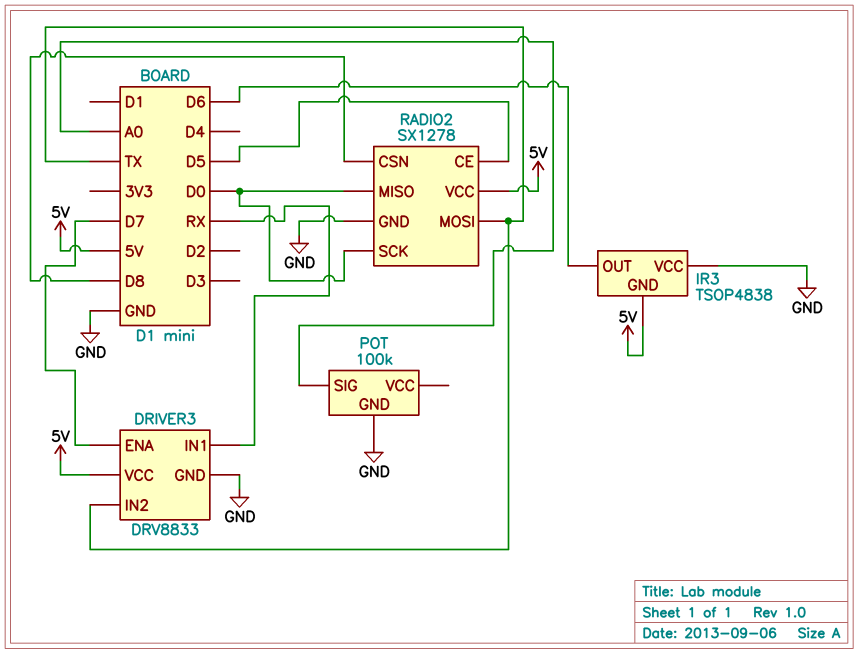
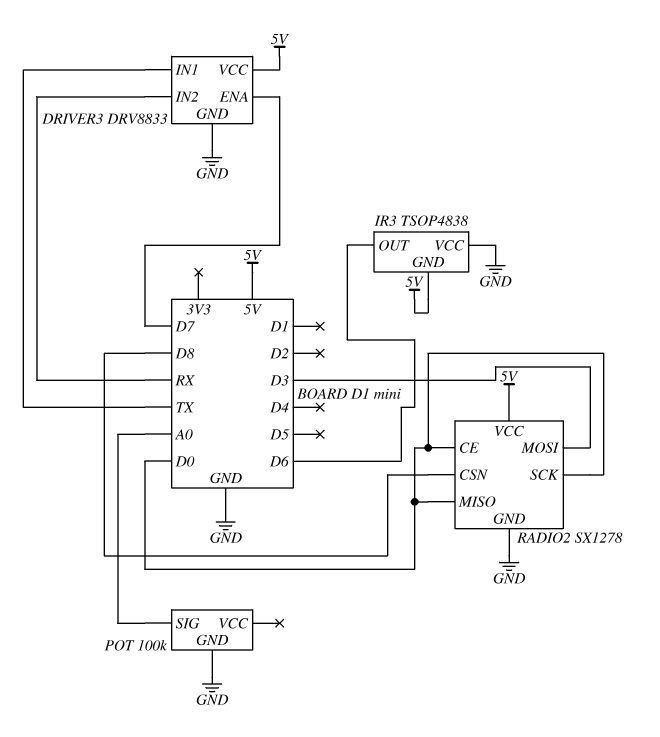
DRIVER3 pin IN1: RX -> TX
DRIVER3 pin IN2: TX -> RX
RADIO2 pin CE: D5 -> D0
RADIO2 pin MOSI: TX -> D3

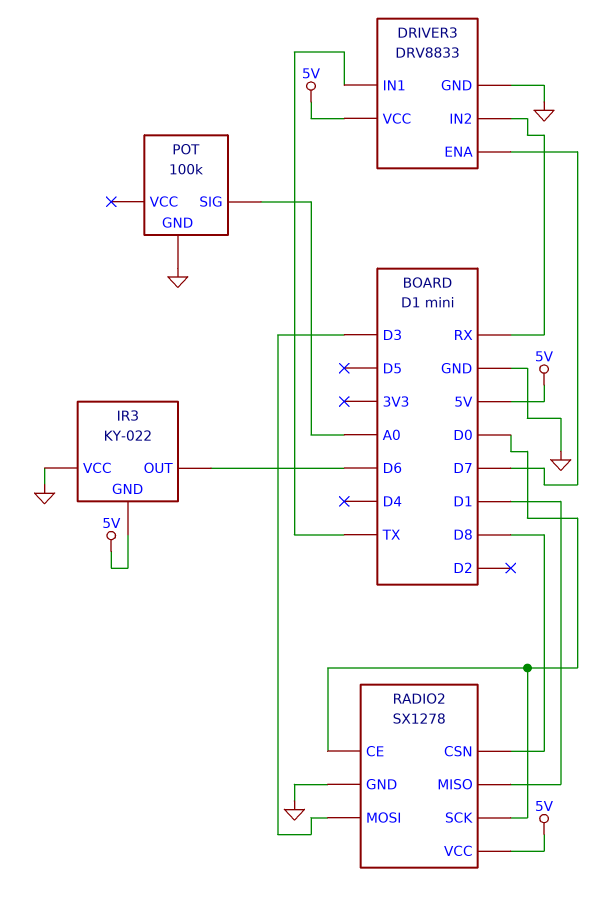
IR3: TSOP4838 -> KY-022
RADIO2 pin MISO: D0 -> D1

